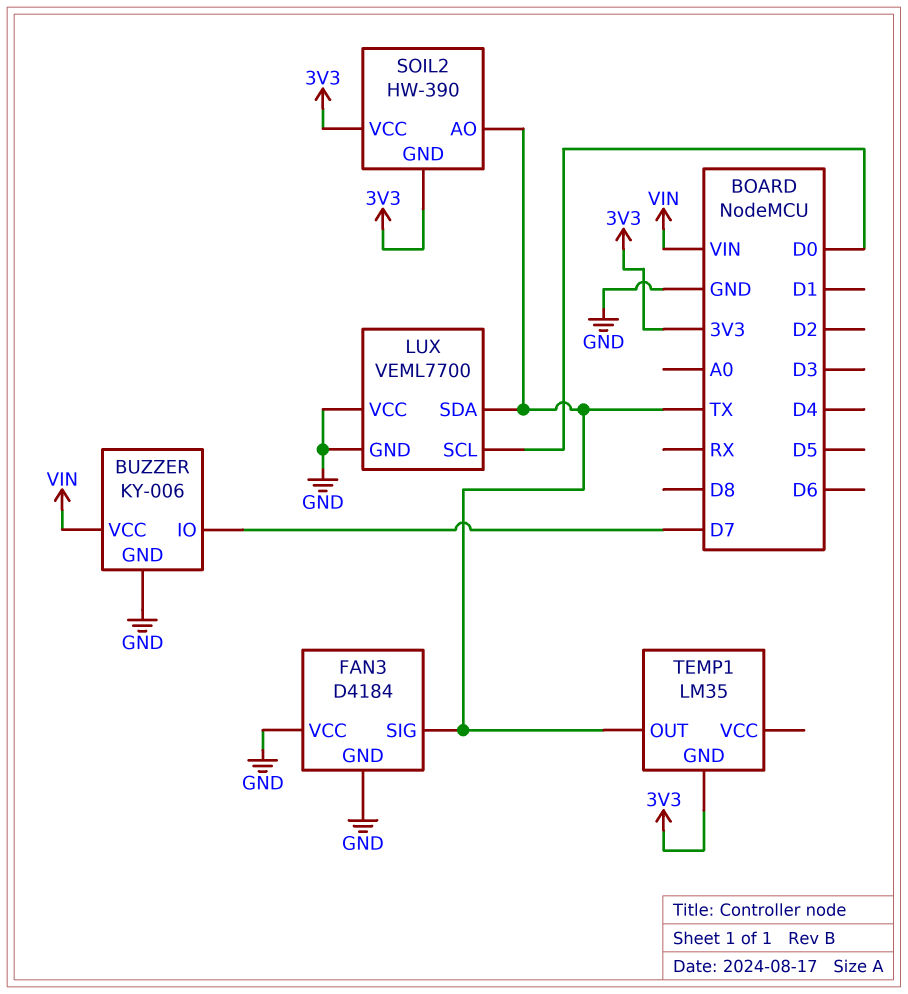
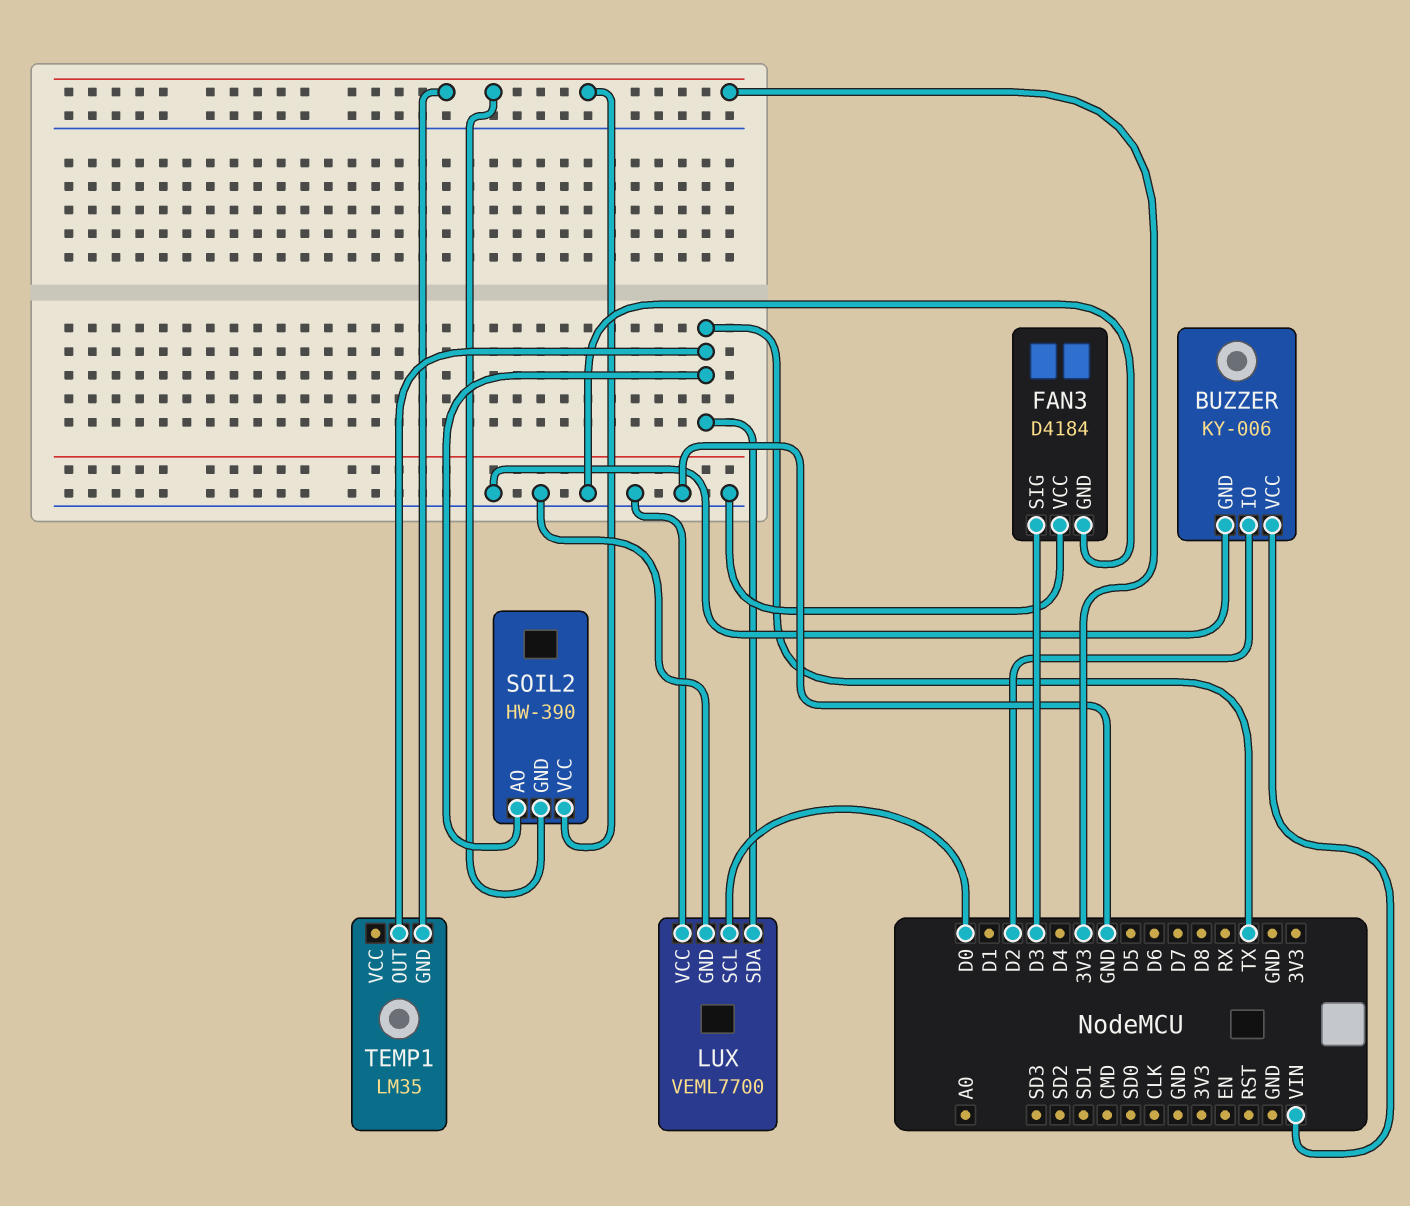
BUZZER pin IO: D7 -> D2
FAN3 pin SIG: TX -> D3

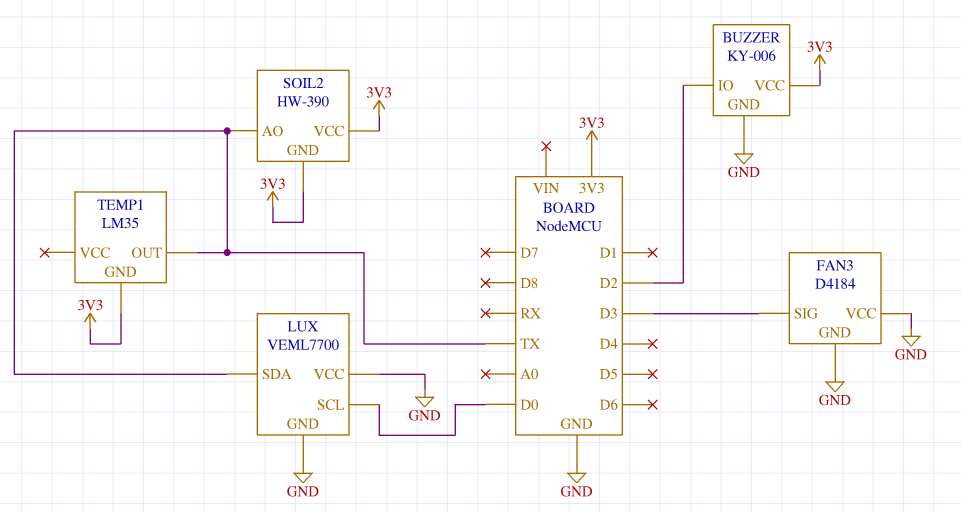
BUZZER pin VCC: VIN -> 3V3

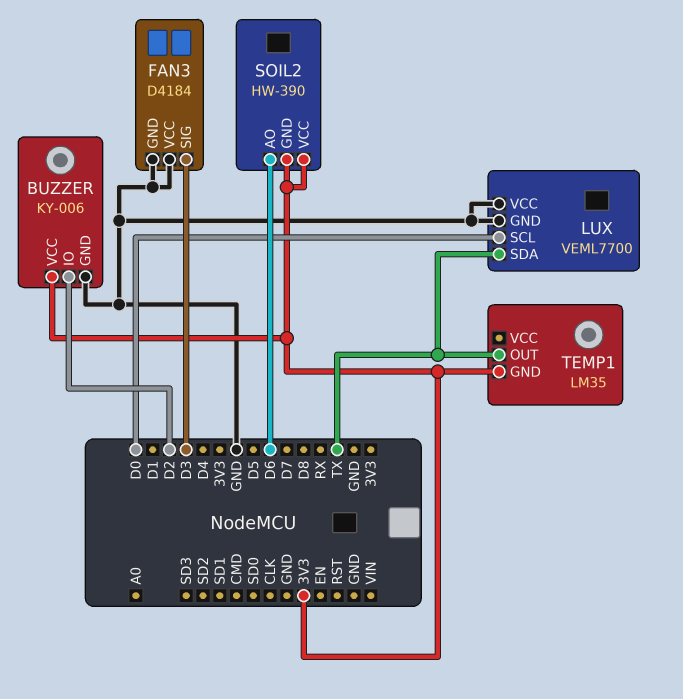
SOIL2 pin AO: TX -> D6

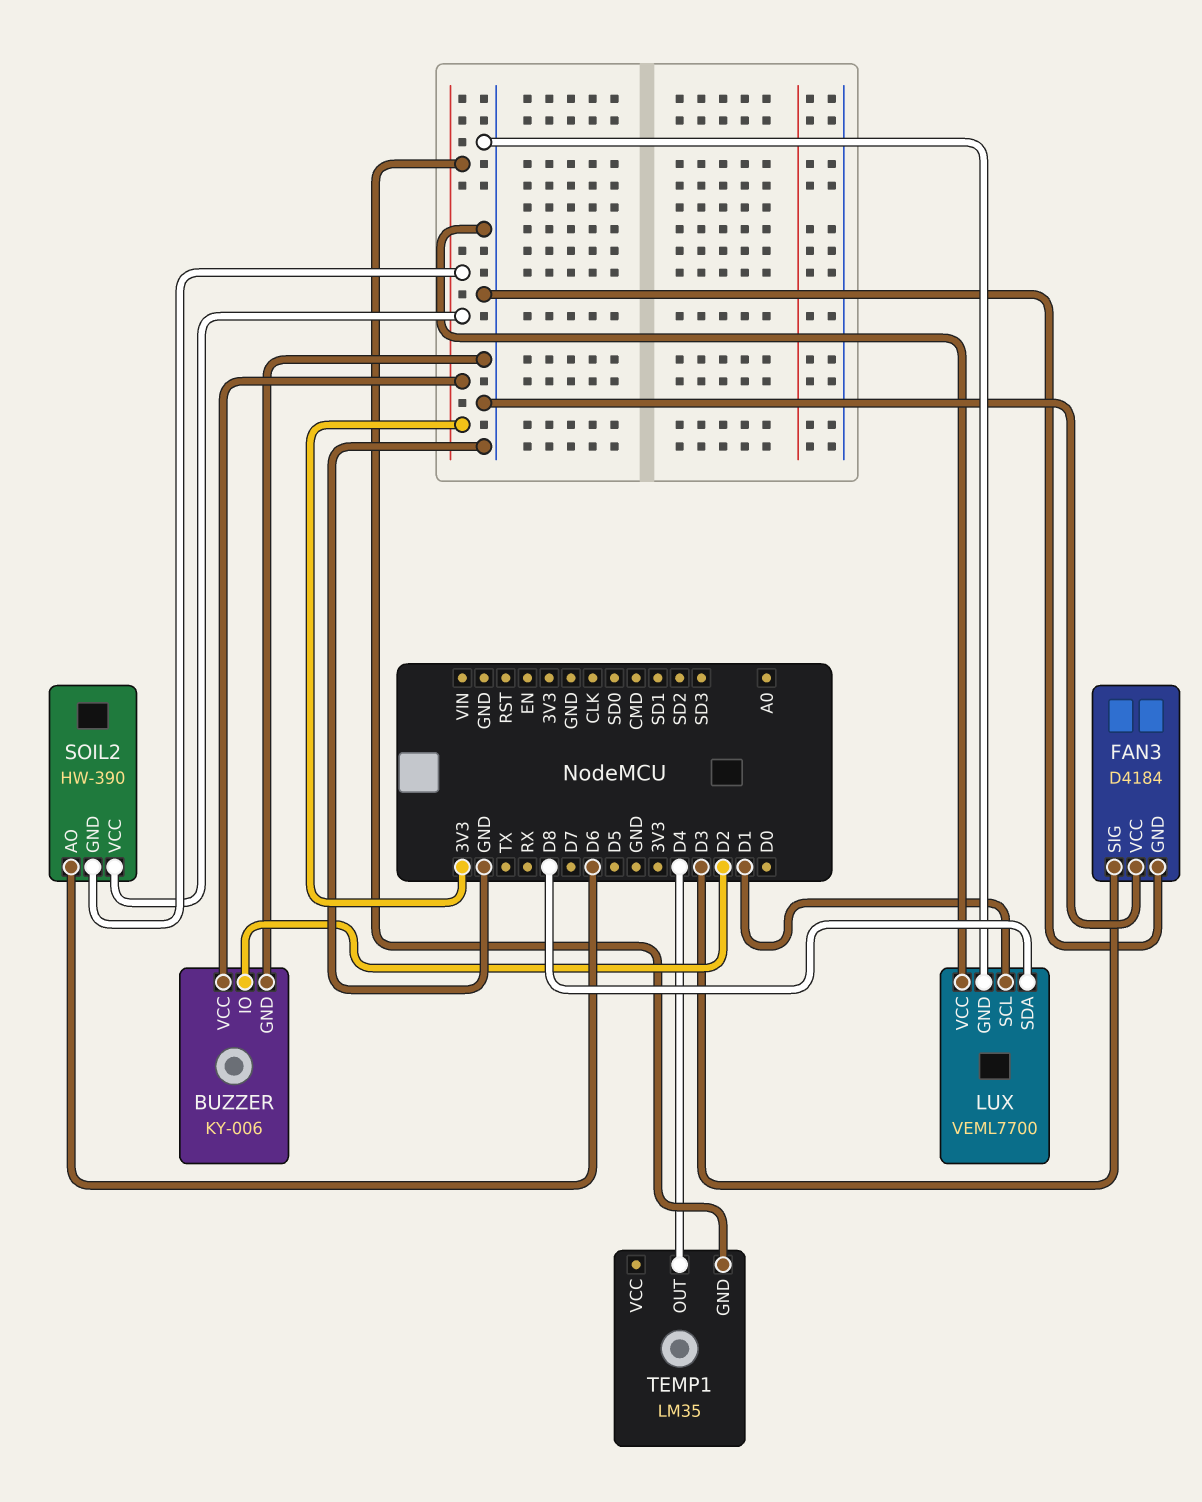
LUX pin SCL: D0 -> D1
LUX pin SDA: TX -> D8
TEMP1 pin OUT: TX -> D4

